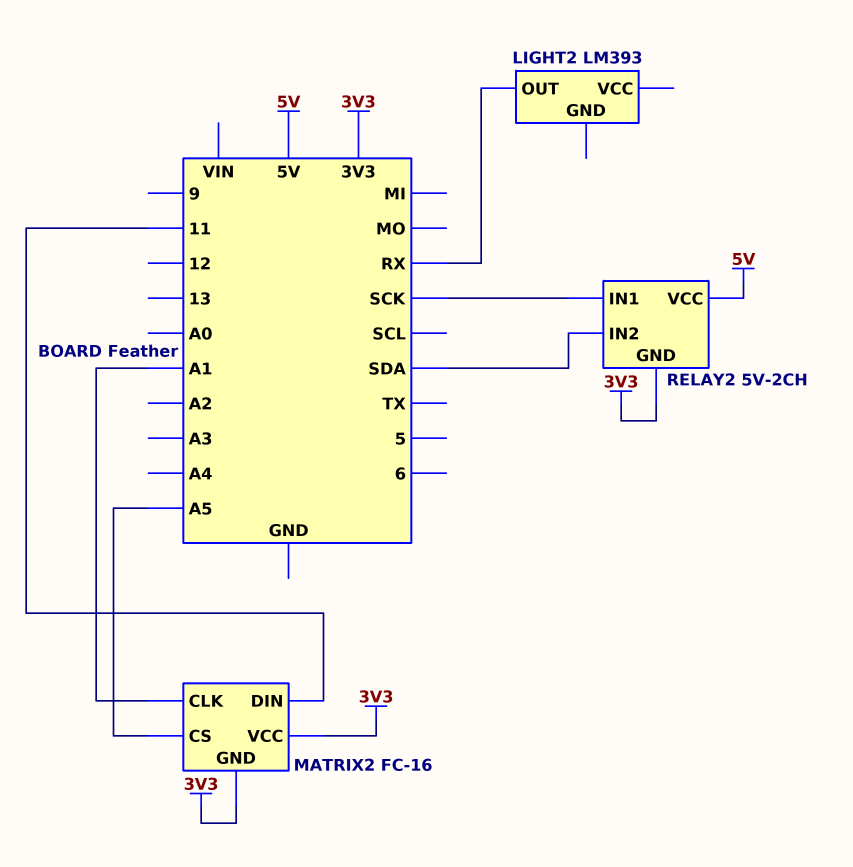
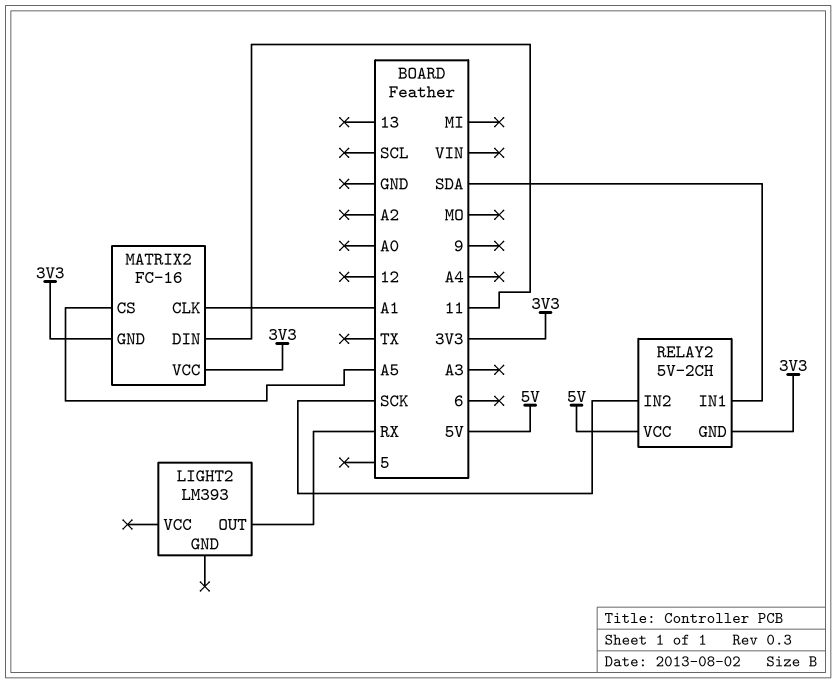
RELAY2 pin IN1: SCK -> SDA
RELAY2 pin IN2: SDA -> SCK

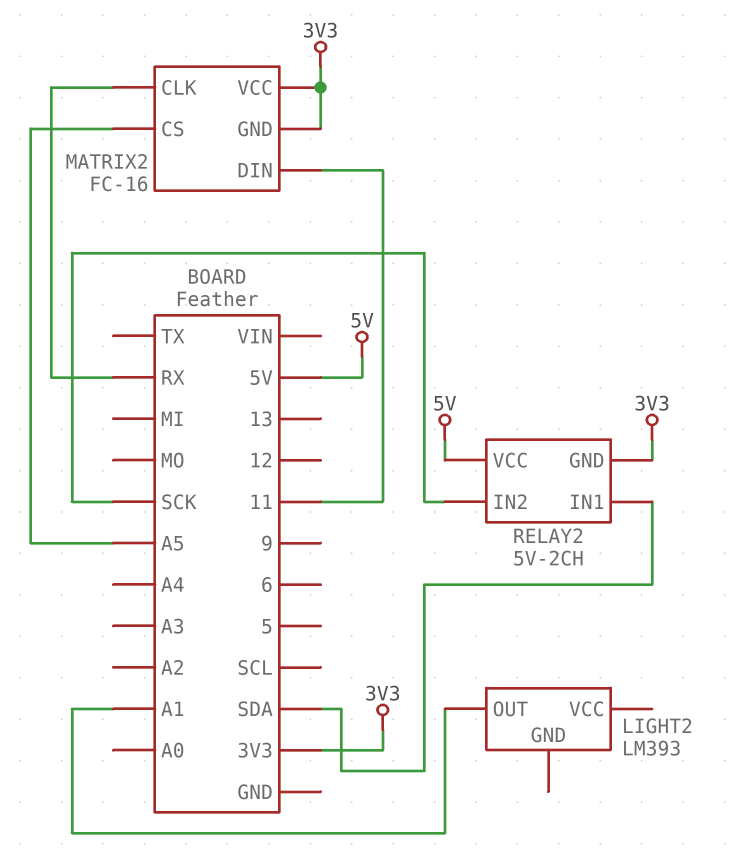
LIGHT2 pin OUT: RX -> A1
MATRIX2 pin CLK: A1 -> RX

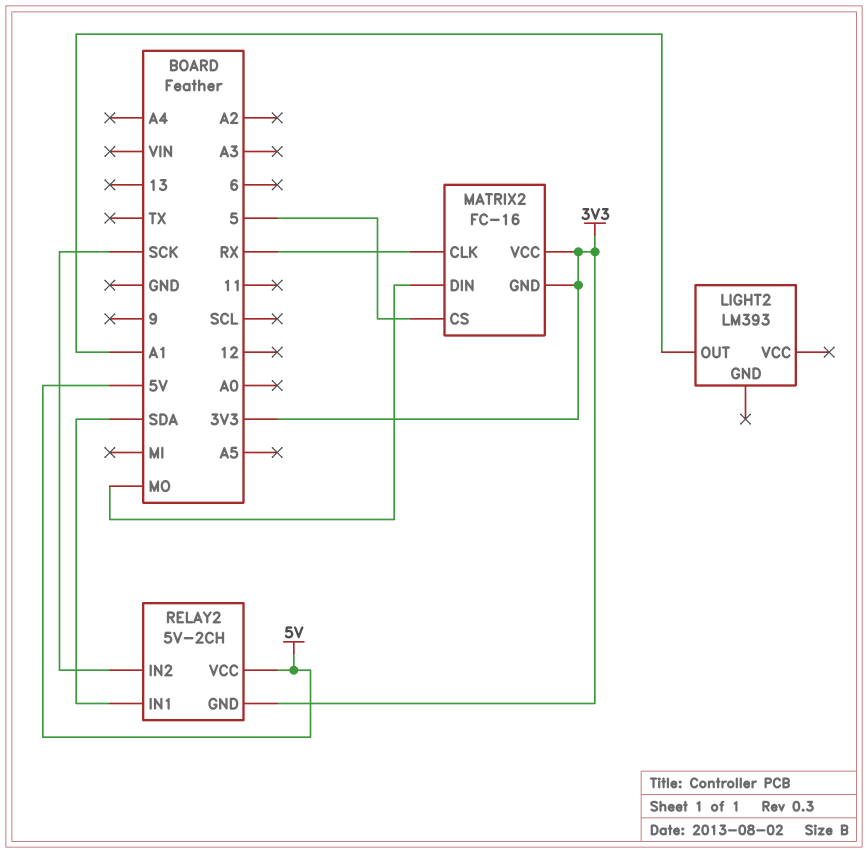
MATRIX2 pin CS: A5 -> 5
MATRIX2 pin DIN: 11 -> MO

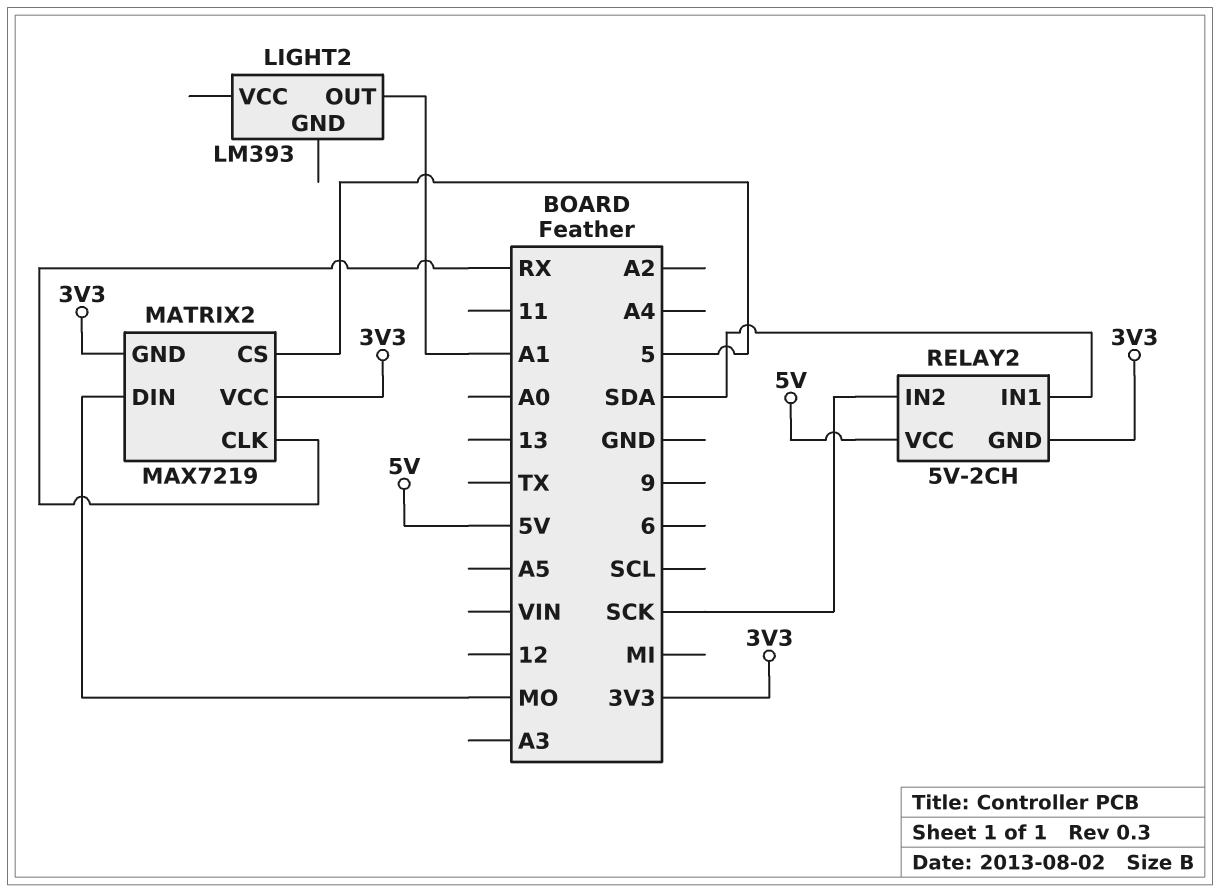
MATRIX2: FC-16 -> MAX7219

